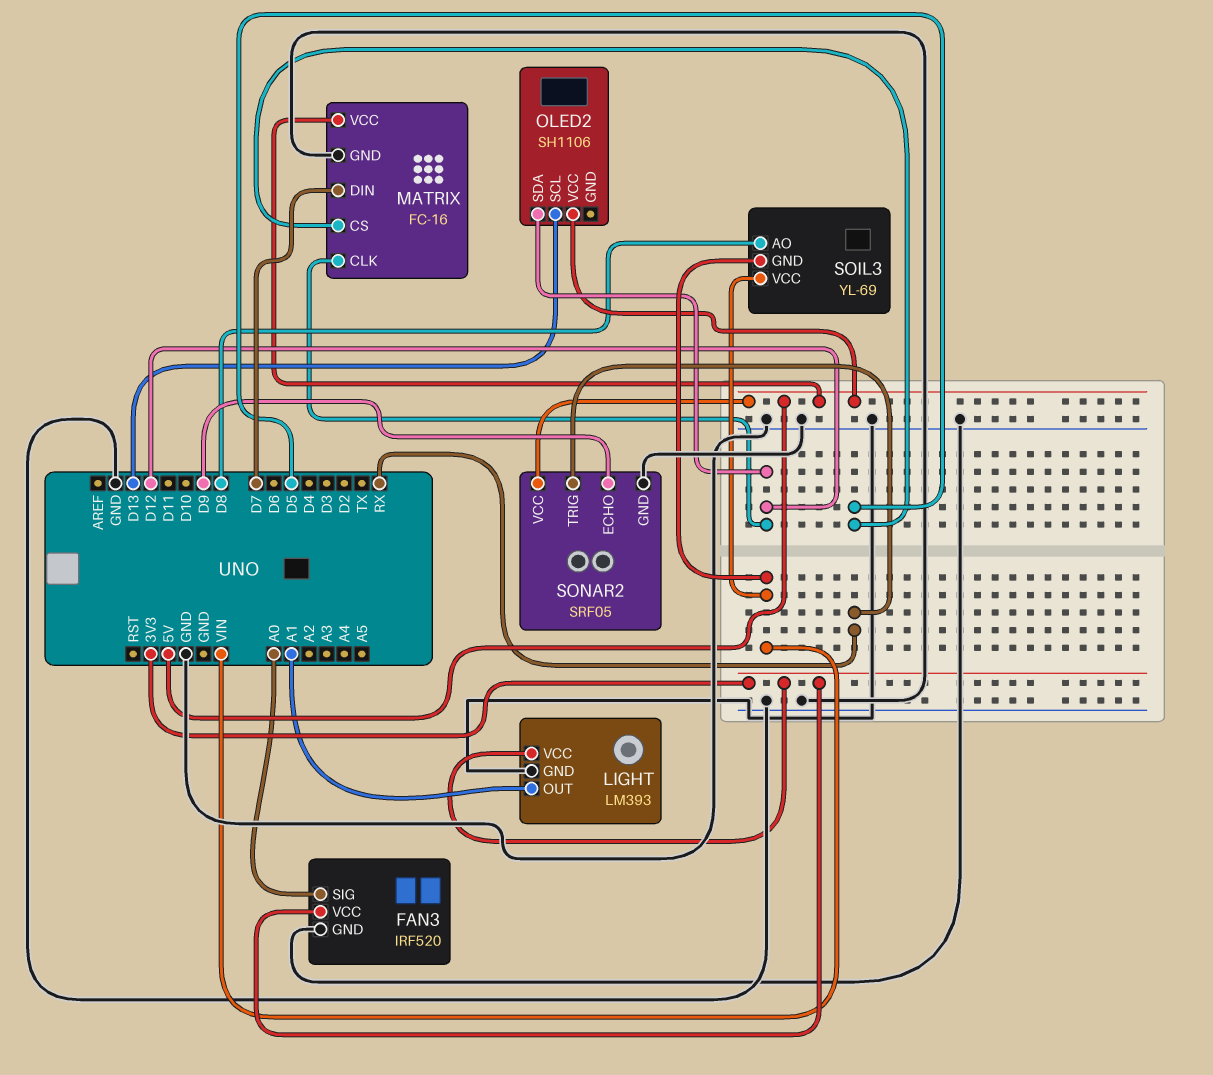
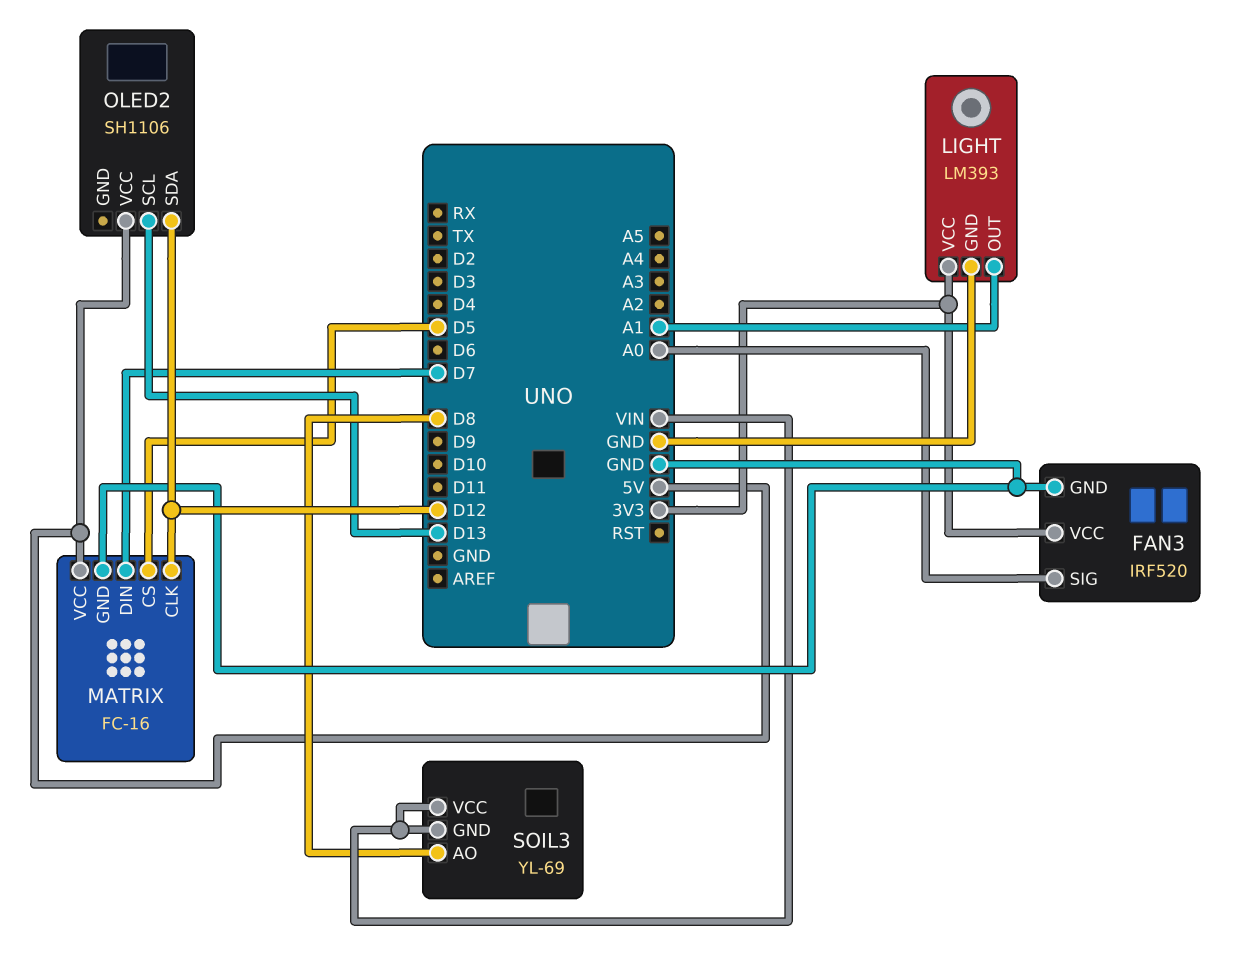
SONAR2: SRF05 -> none
SONAR2 pin ECHO: D9 -> none
SONAR2 pin GND: GND -> none
SONAR2 pin TRIG: RX -> none
SONAR2 pin VCC: 5V -> none

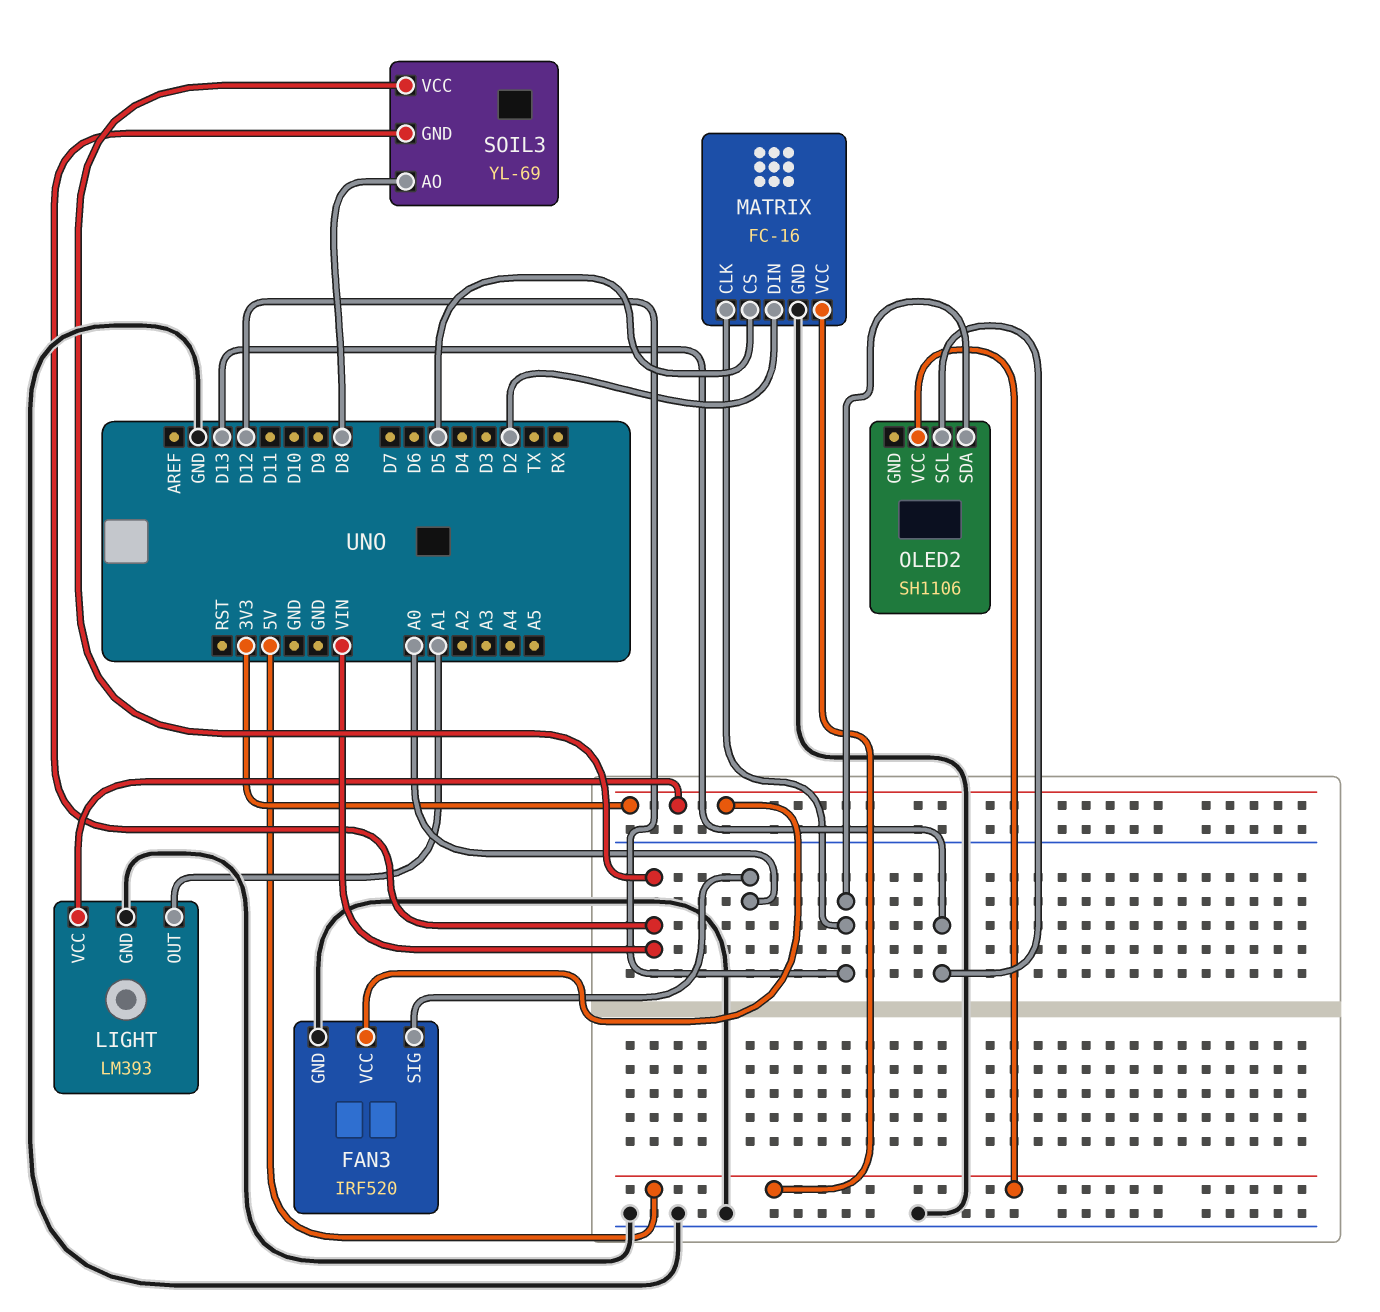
MATRIX pin DIN: D7 -> D2

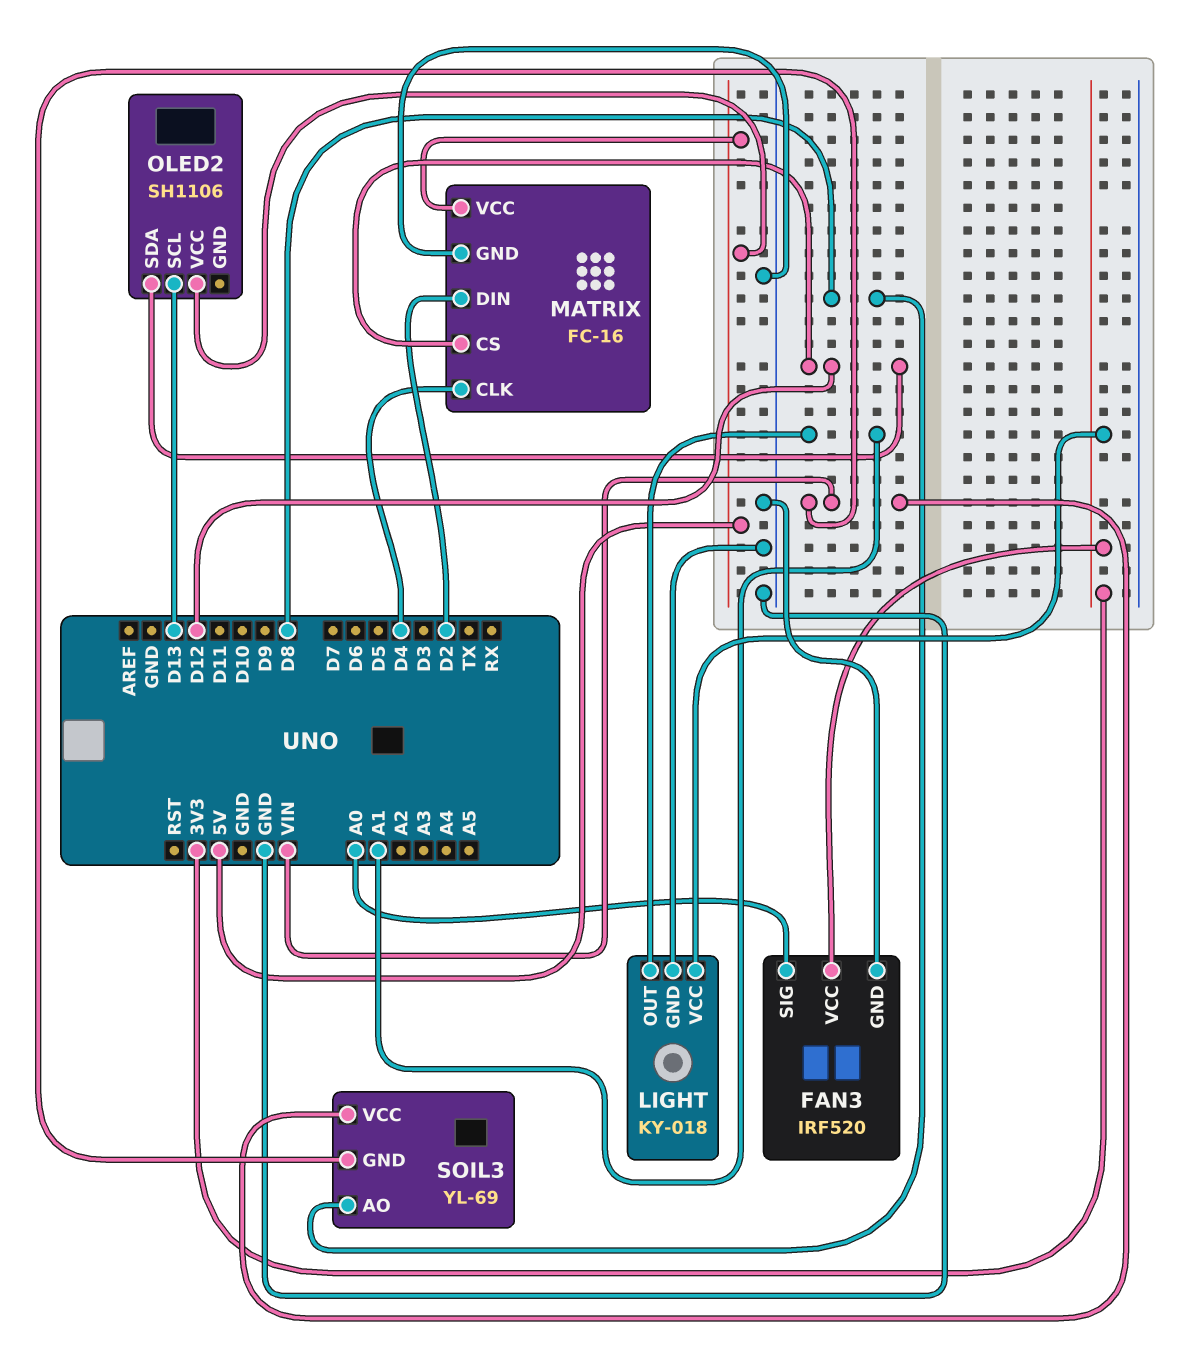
LIGHT: LM393 -> KY-018
MATRIX pin CLK: D12 -> D4
MATRIX pin CS: D5 -> D12

